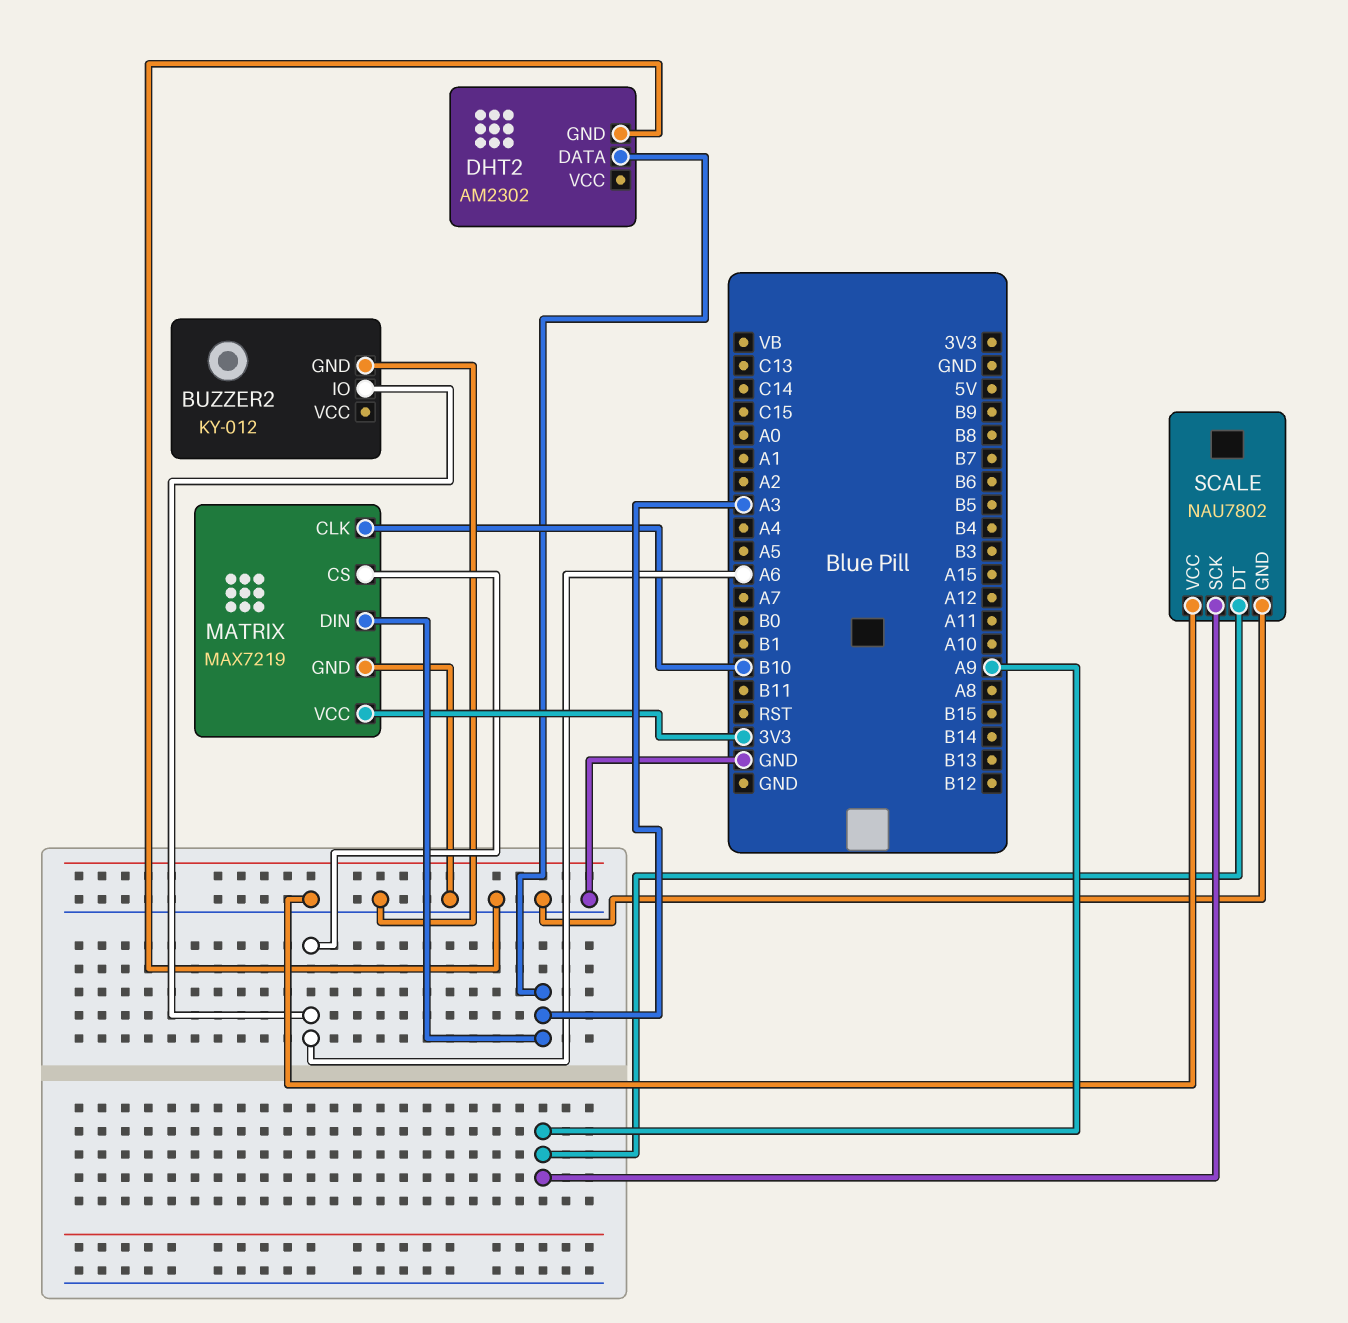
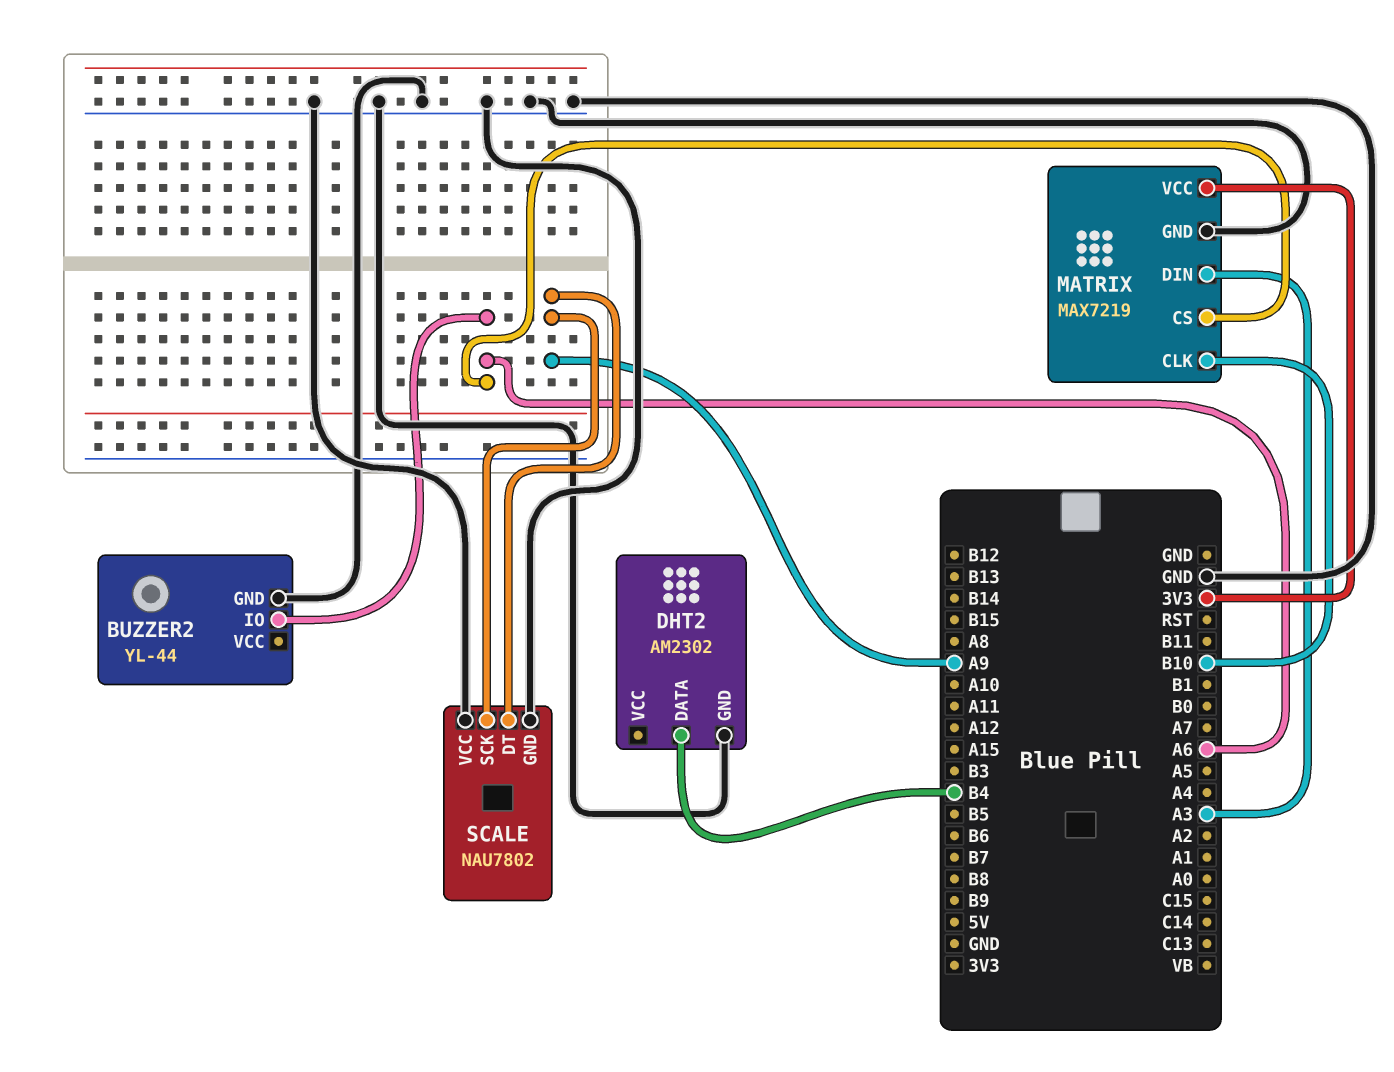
BUZZER2: KY-012 -> YL-44
DHT2 pin DATA: A3 -> B4

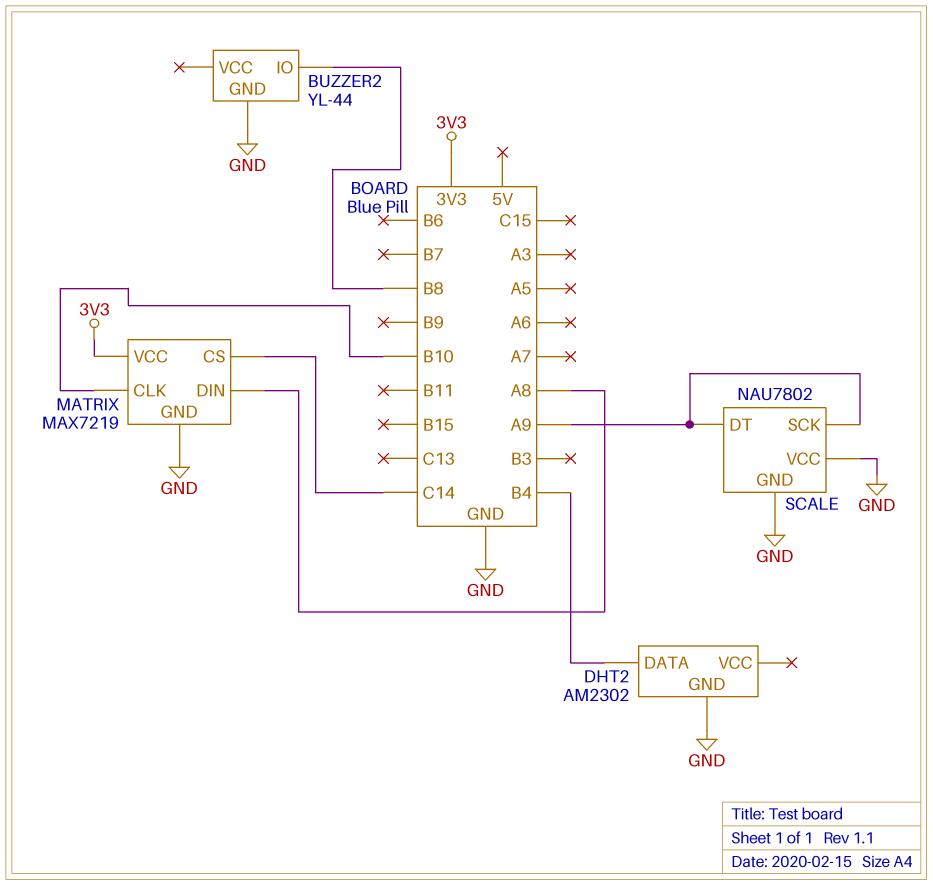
BUZZER2 pin IO: A6 -> B8
MATRIX pin CS: A6 -> C14
MATRIX pin DIN: A3 -> A8

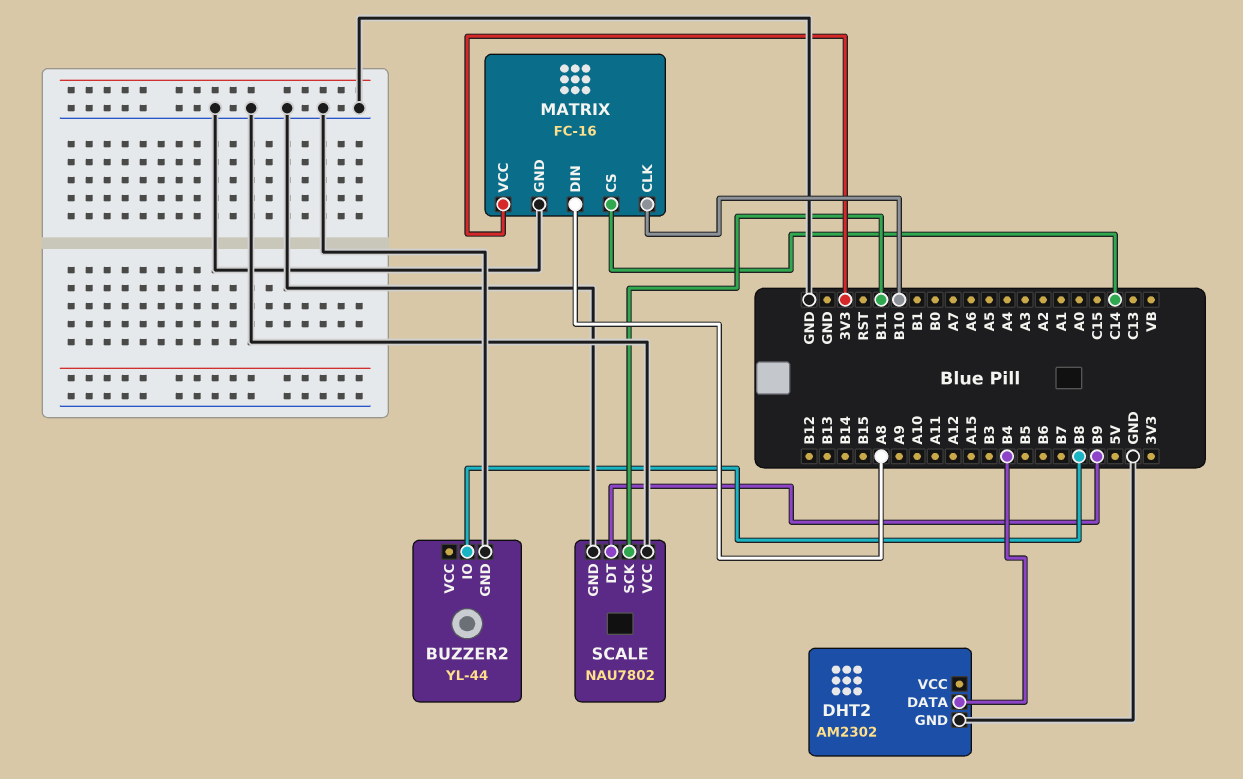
MATRIX: MAX7219 -> FC-16
SCALE pin DT: A9 -> B9
SCALE pin SCK: A9 -> B11

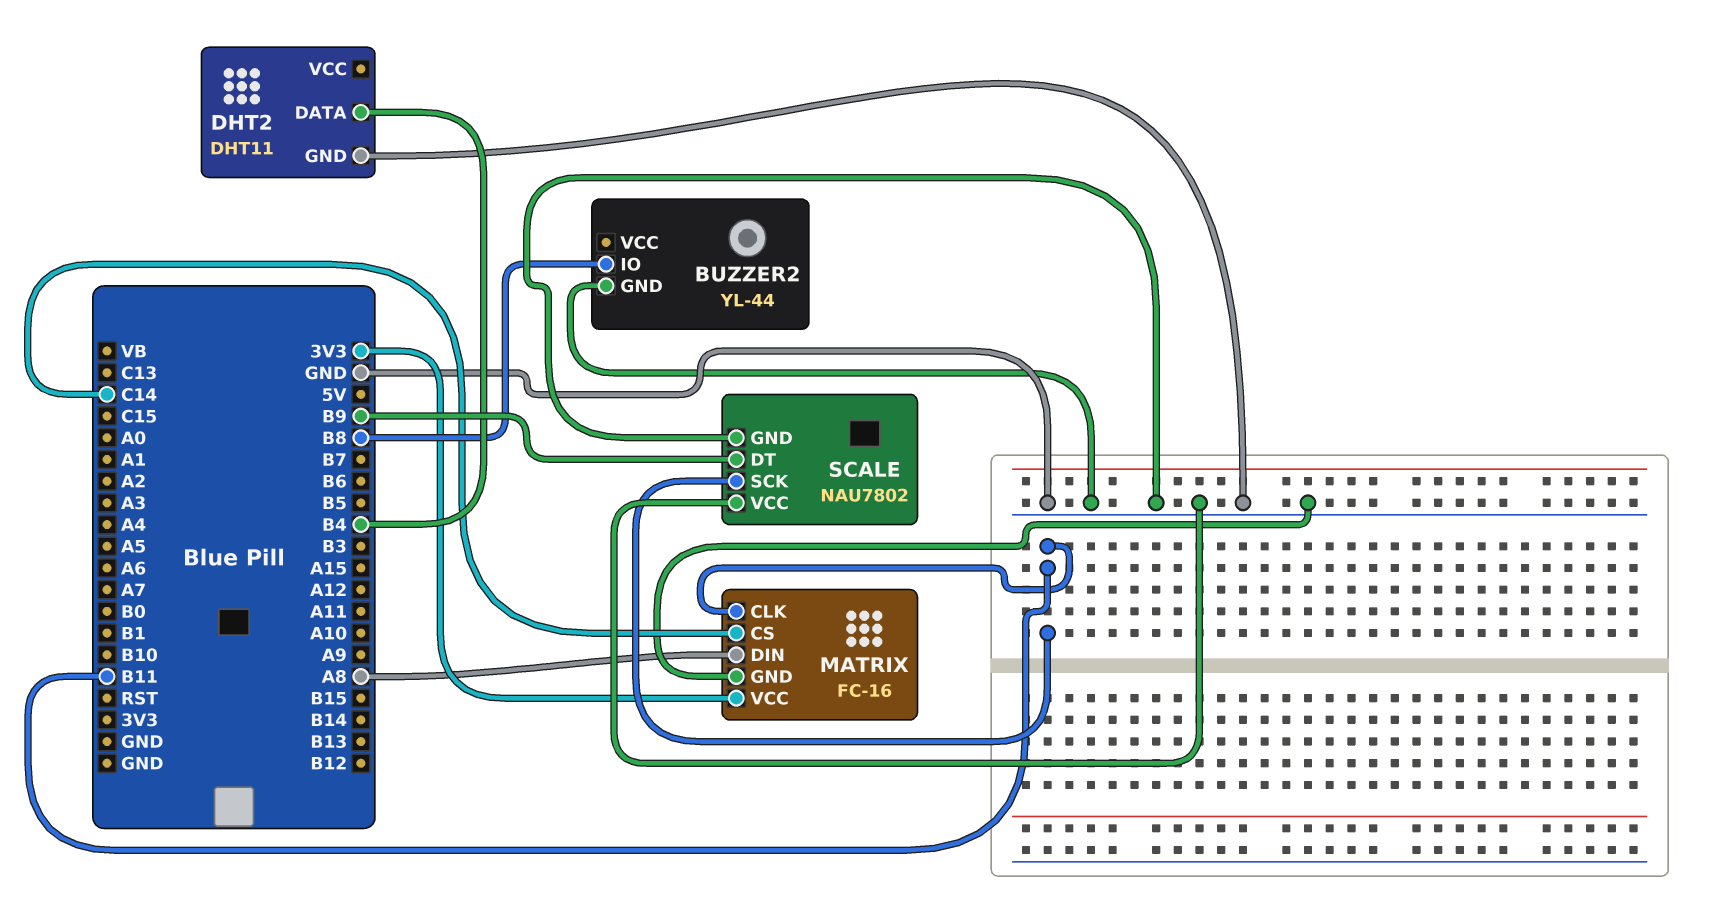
DHT2: AM2302 -> DHT11
MATRIX pin CLK: B10 -> B11

